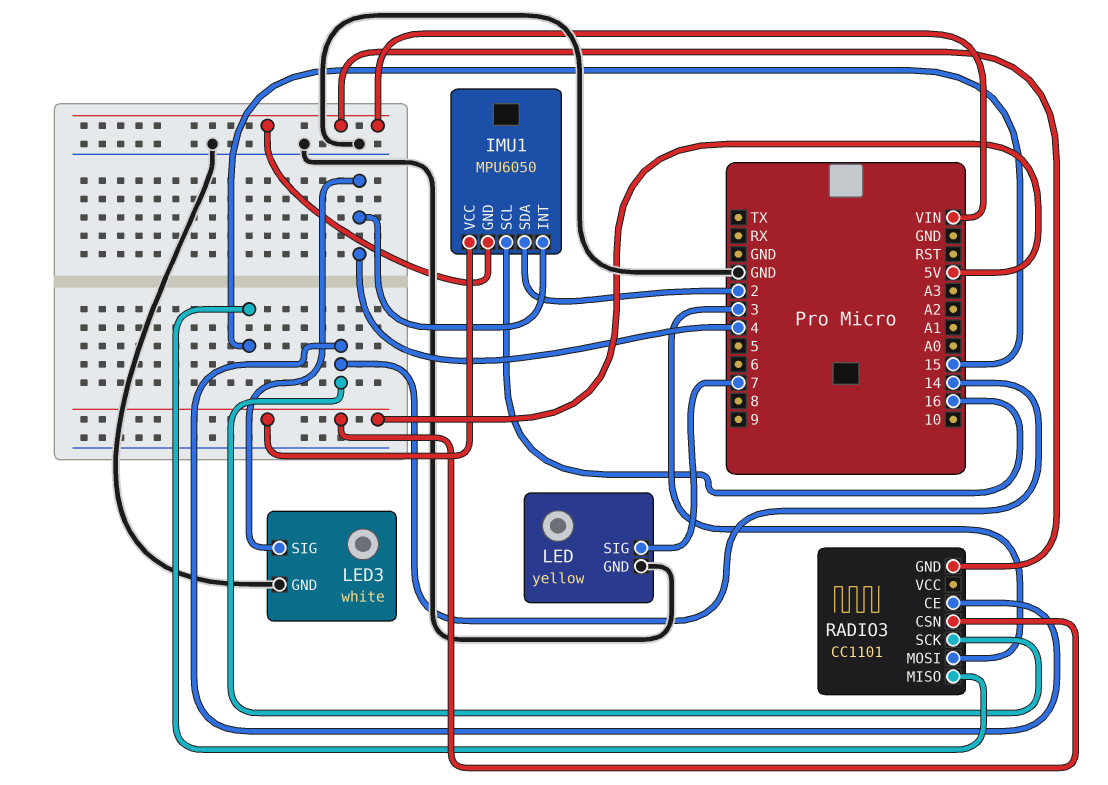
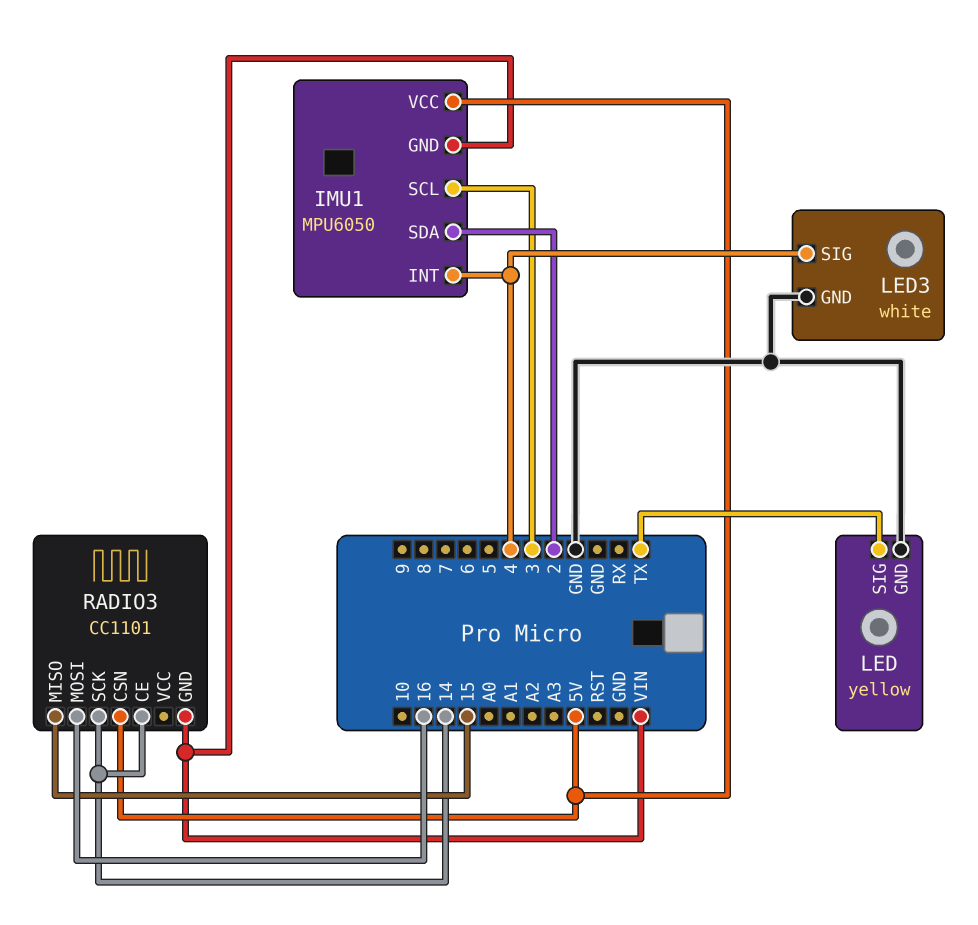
IMU1 pin SCL: 16 -> 3
LED pin SIG: 7 -> TX
RADIO3 pin MOSI: 3 -> 16

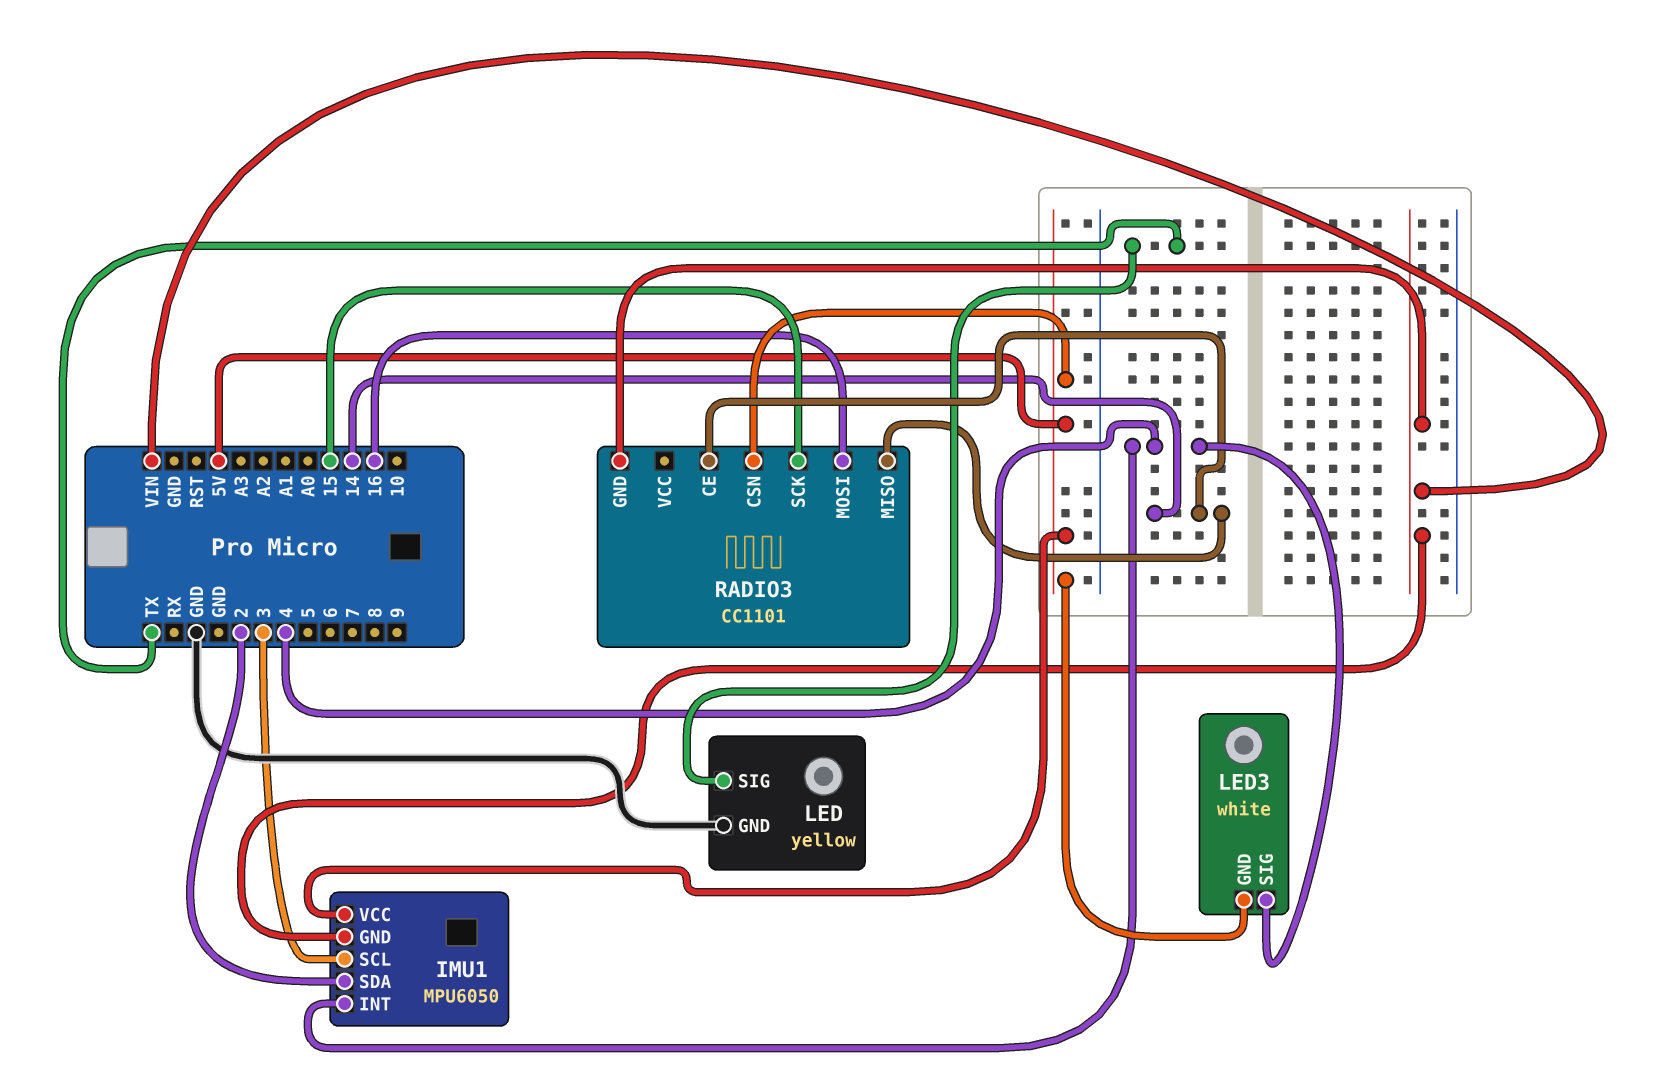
LED3 pin GND: GND -> 5V
RADIO3 pin MISO: 15 -> 14
RADIO3 pin SCK: 14 -> 15

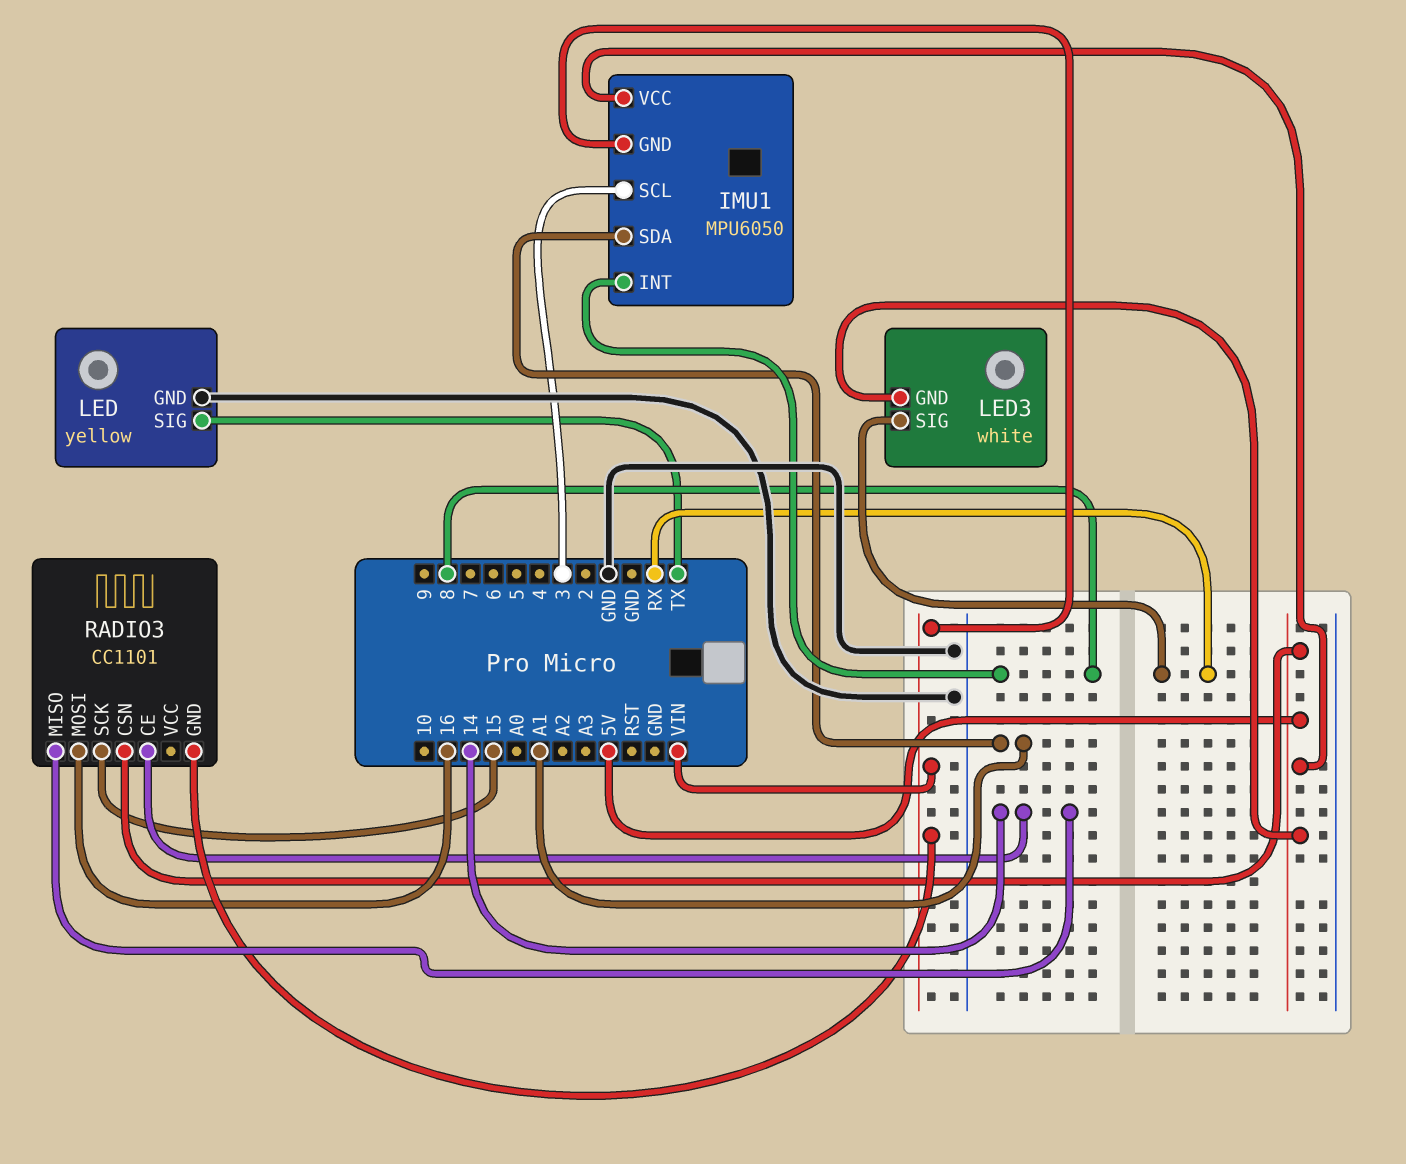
IMU1 pin INT: 4 -> 8
IMU1 pin SDA: 2 -> A1
LED3 pin SIG: 4 -> RX

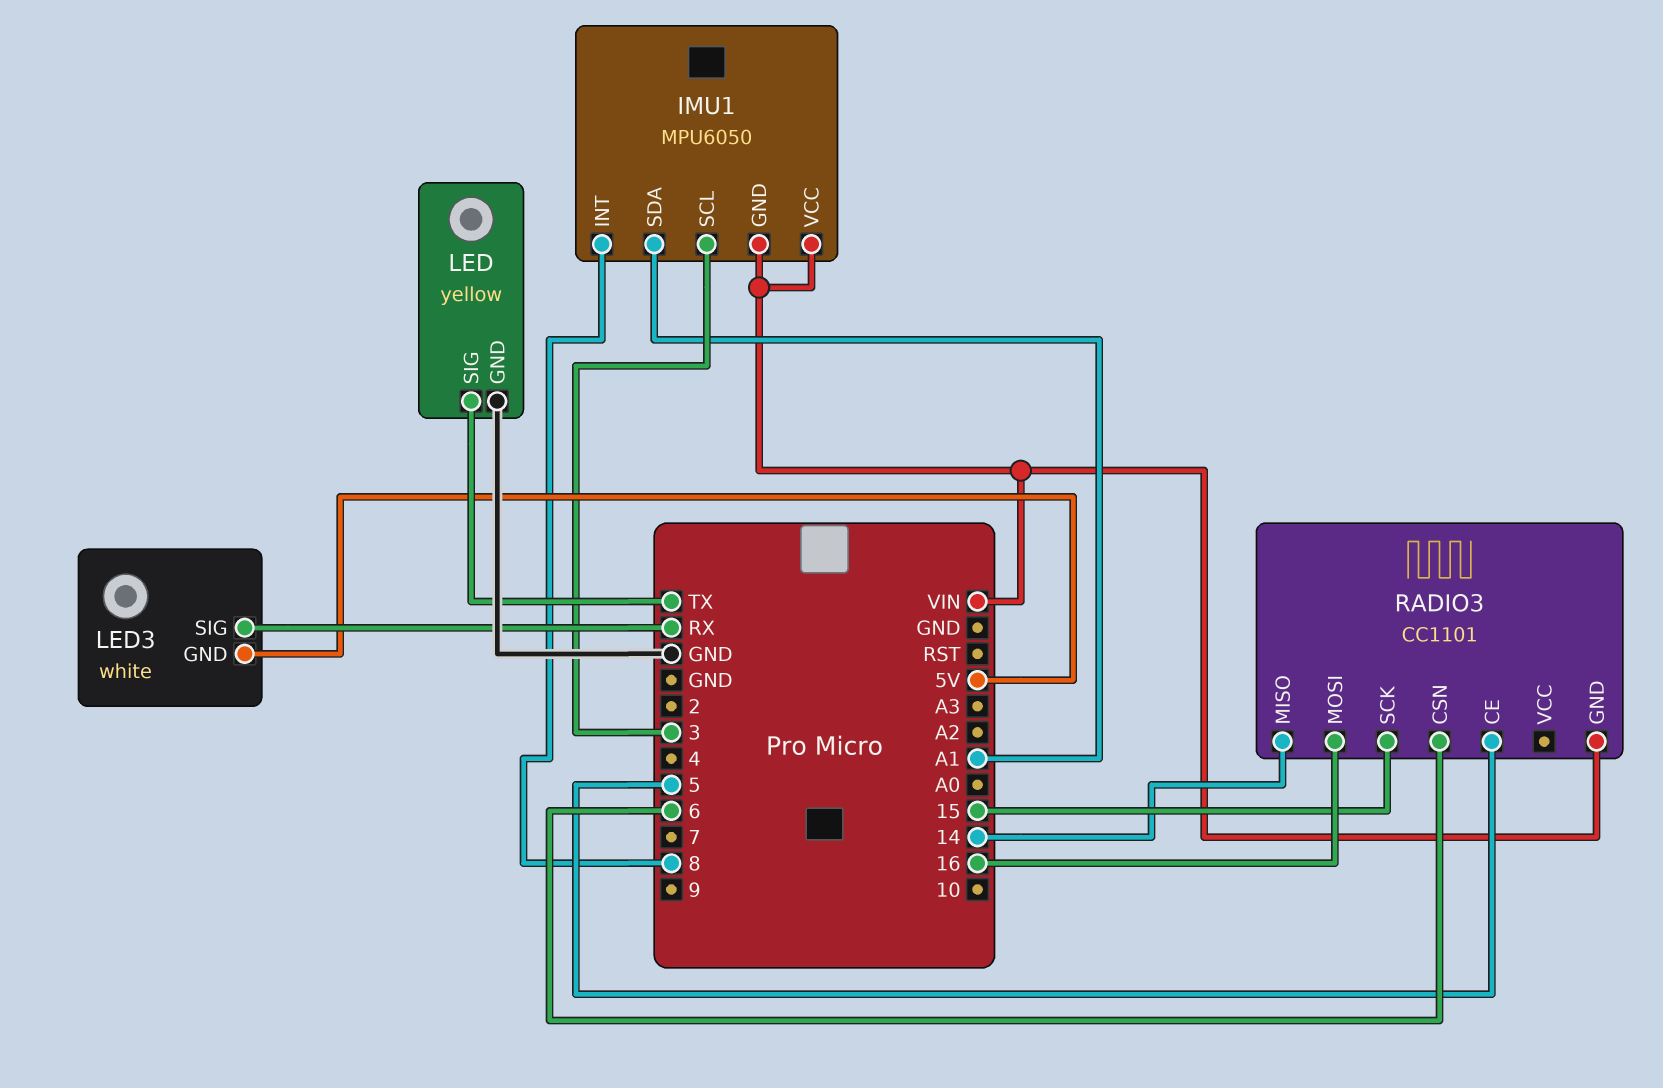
IMU1 pin VCC: 5V -> VIN
RADIO3 pin CE: 14 -> 5
RADIO3 pin CSN: 5V -> 6

